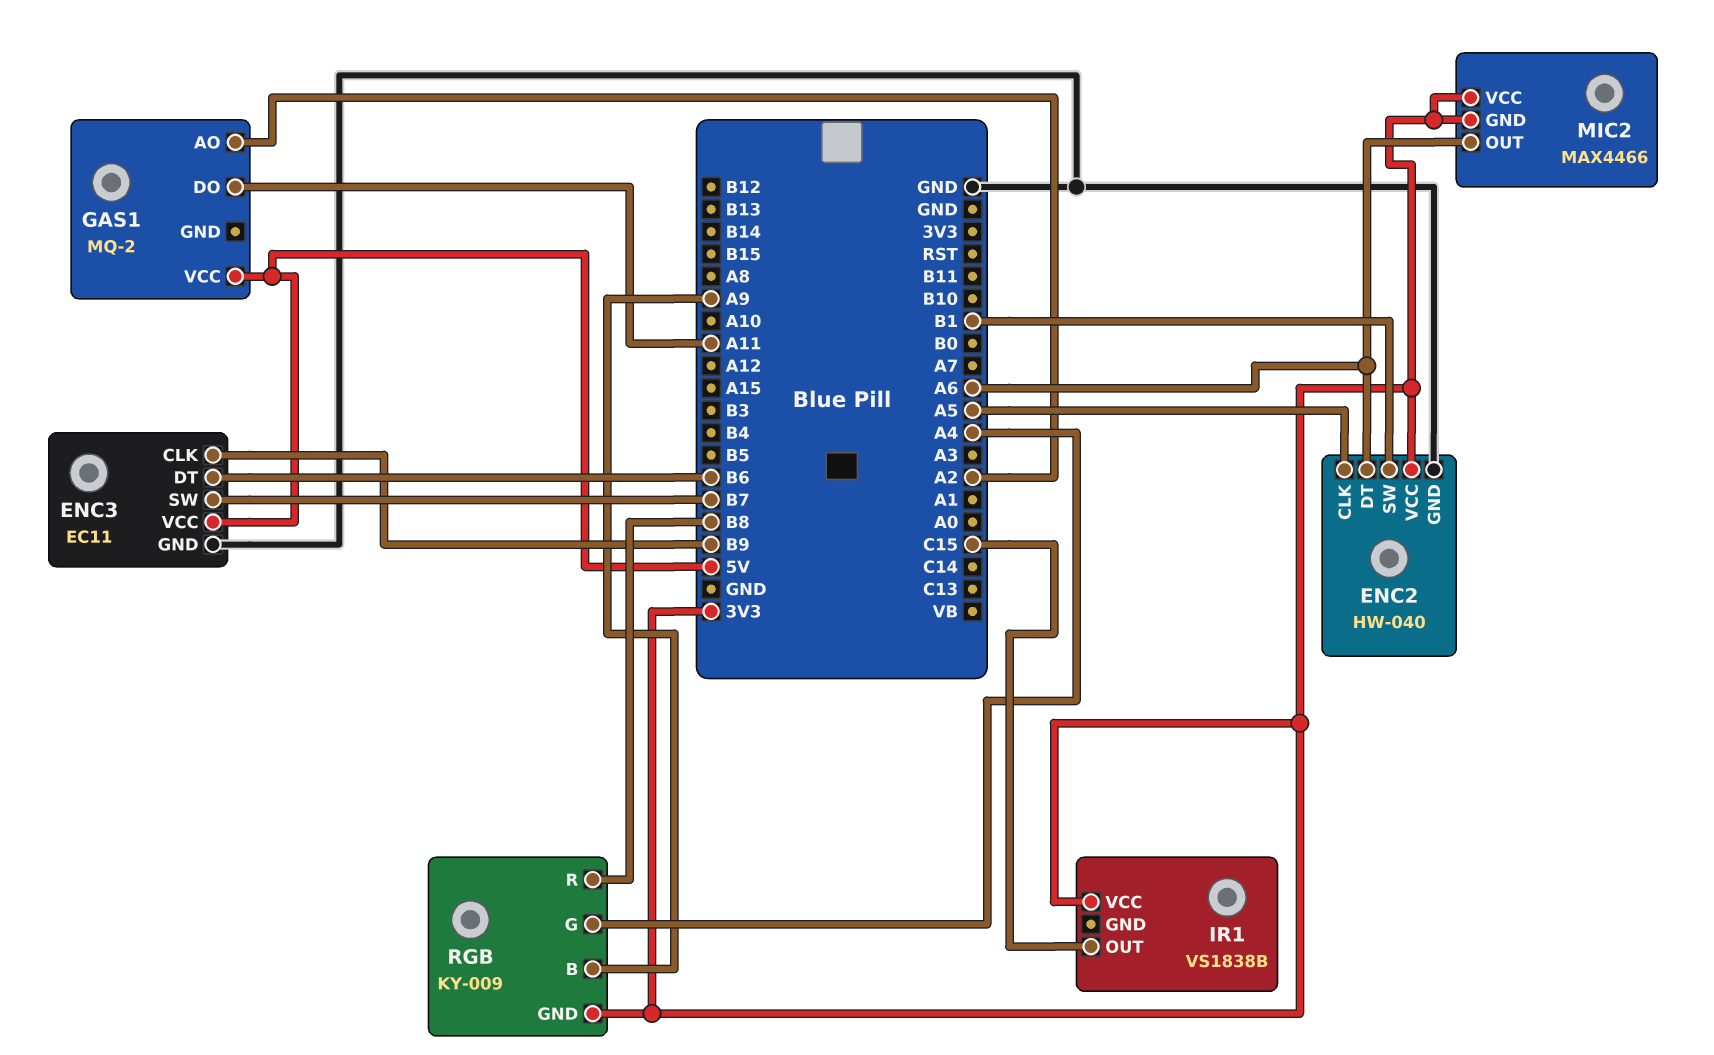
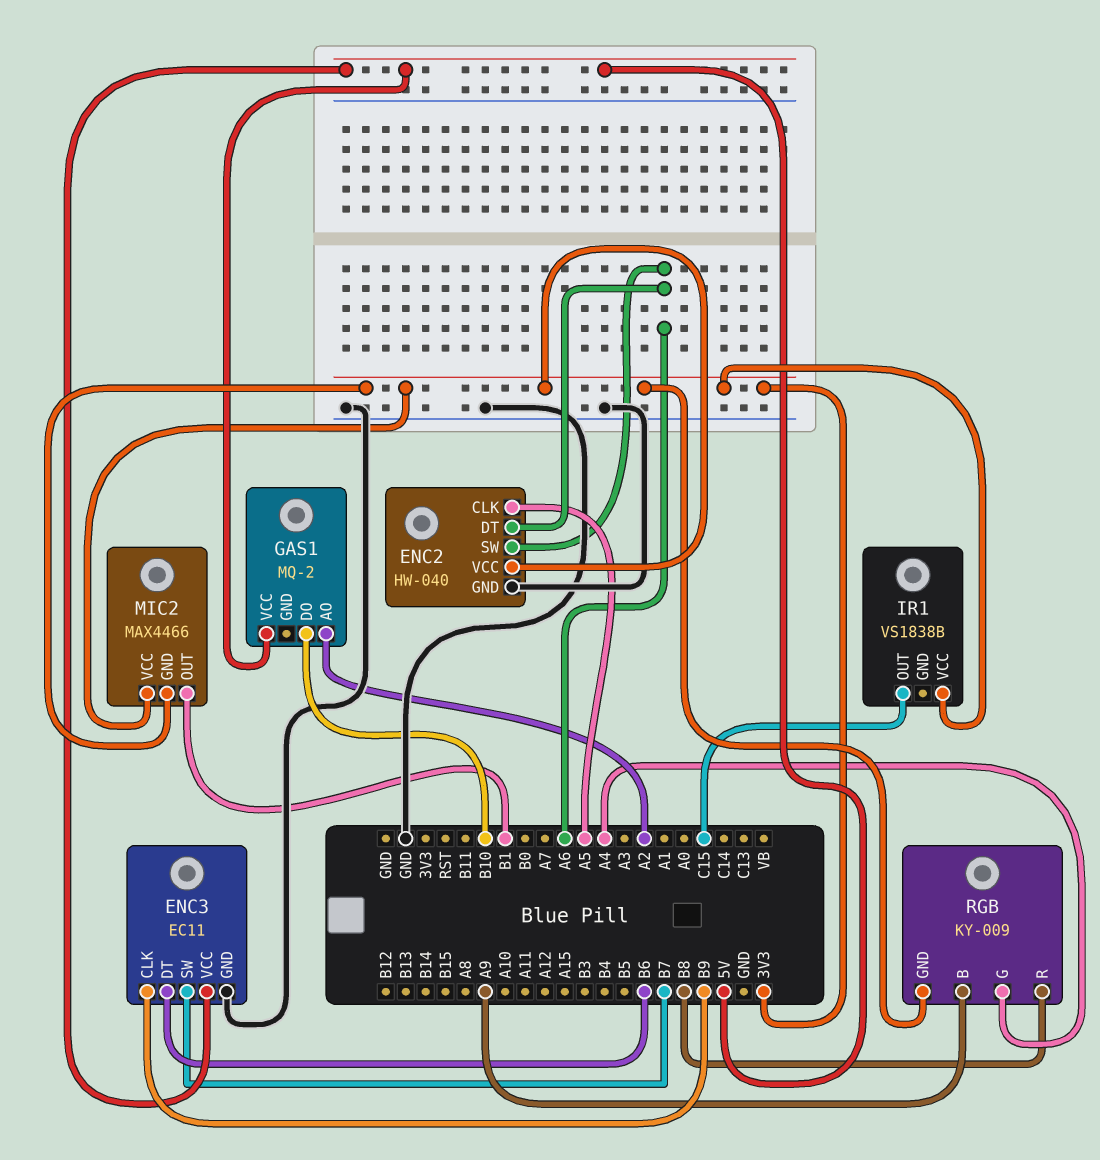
ENC2 pin SW: B1 -> A6
GAS1 pin DO: A11 -> B10
MIC2 pin OUT: A6 -> B1

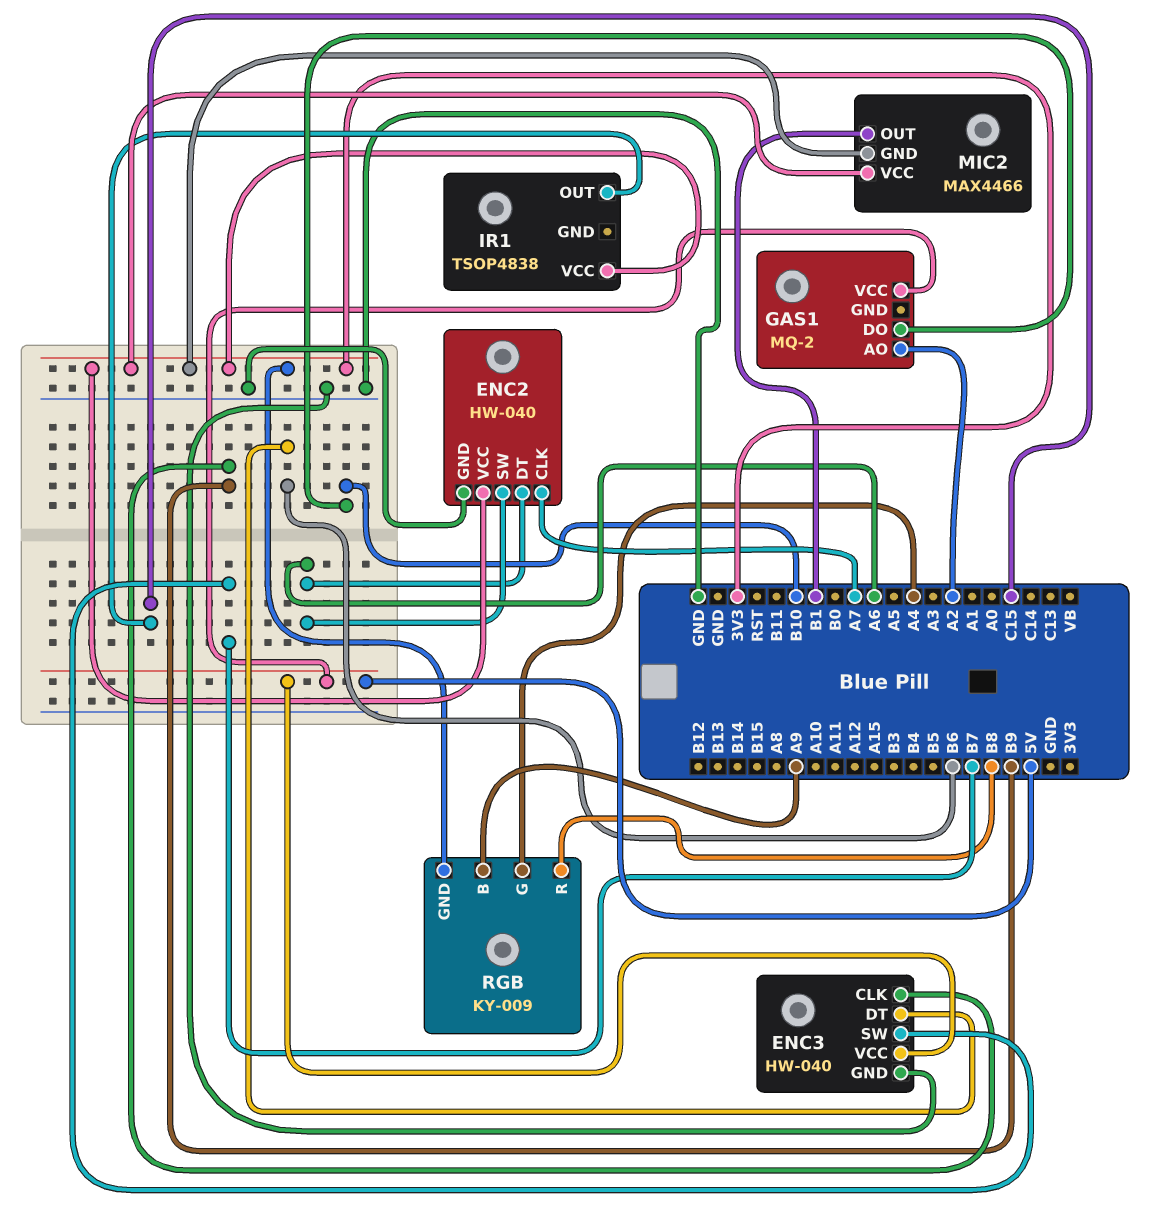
ENC2 pin CLK: A5 -> A7
ENC3: EC11 -> HW-040
IR1: VS1838B -> TSOP4838

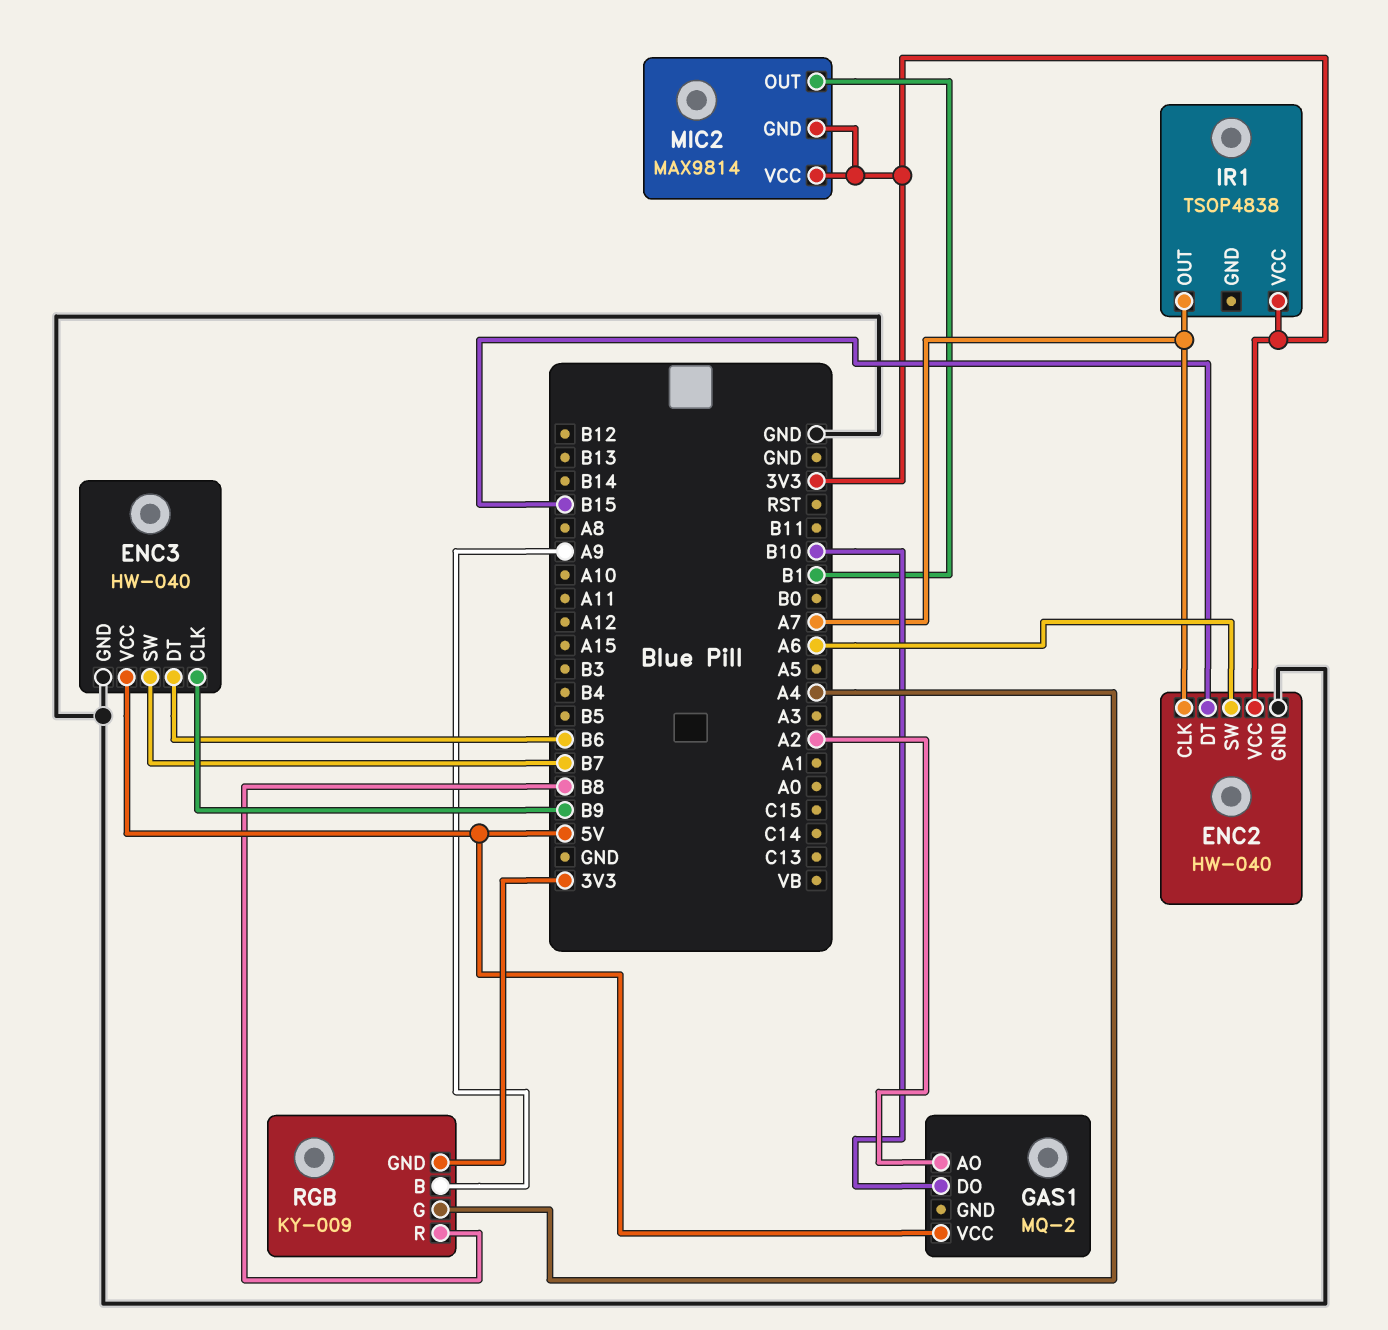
ENC2 pin DT: A6 -> B15
IR1 pin OUT: C15 -> A7
MIC2: MAX4466 -> MAX9814

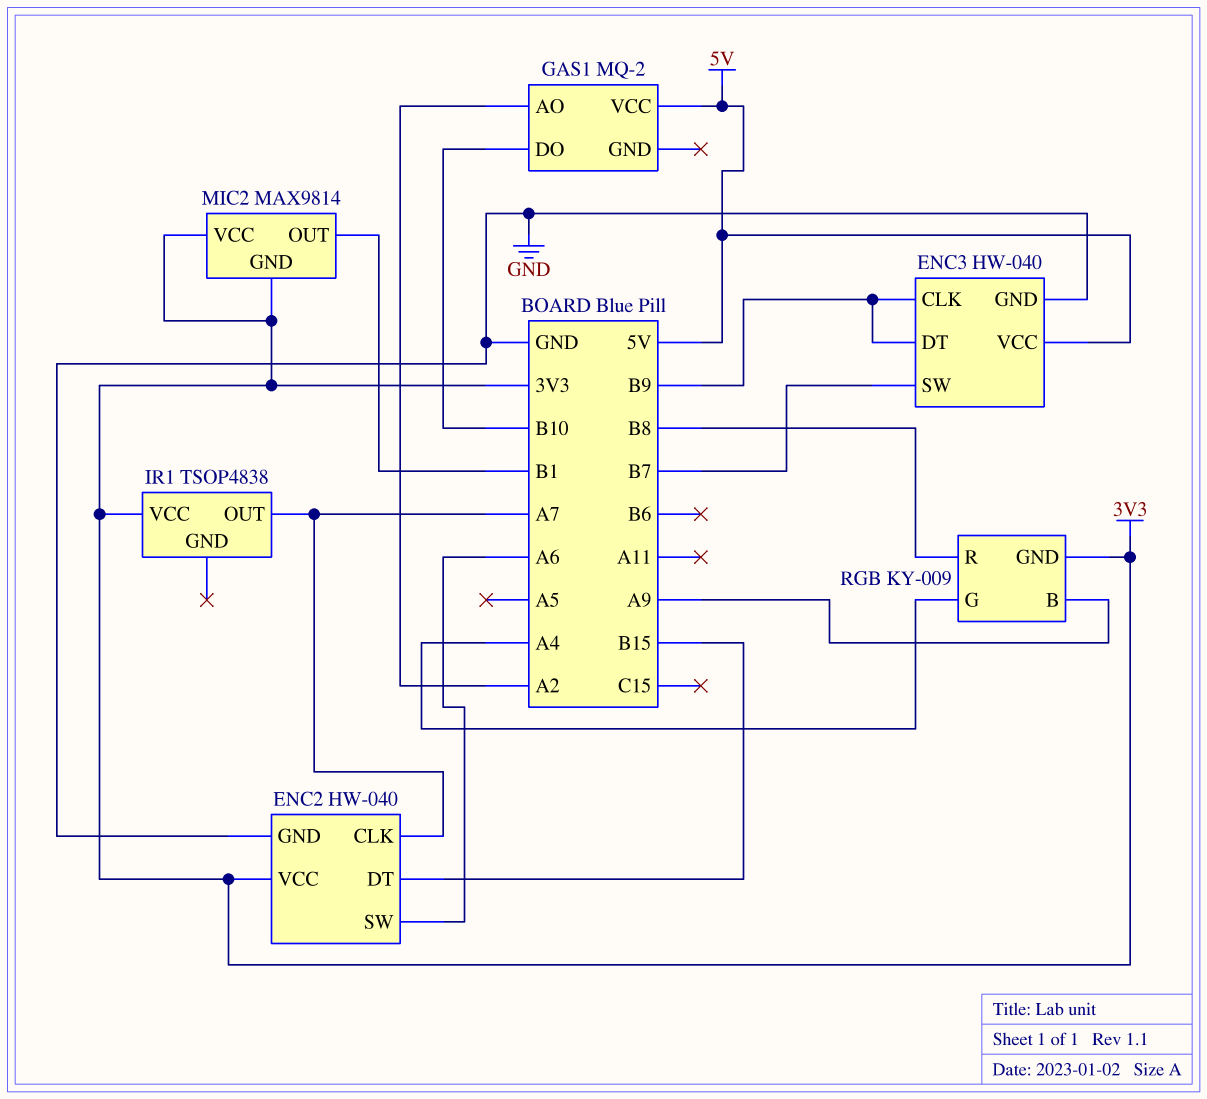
ENC3 pin DT: B6 -> B9

